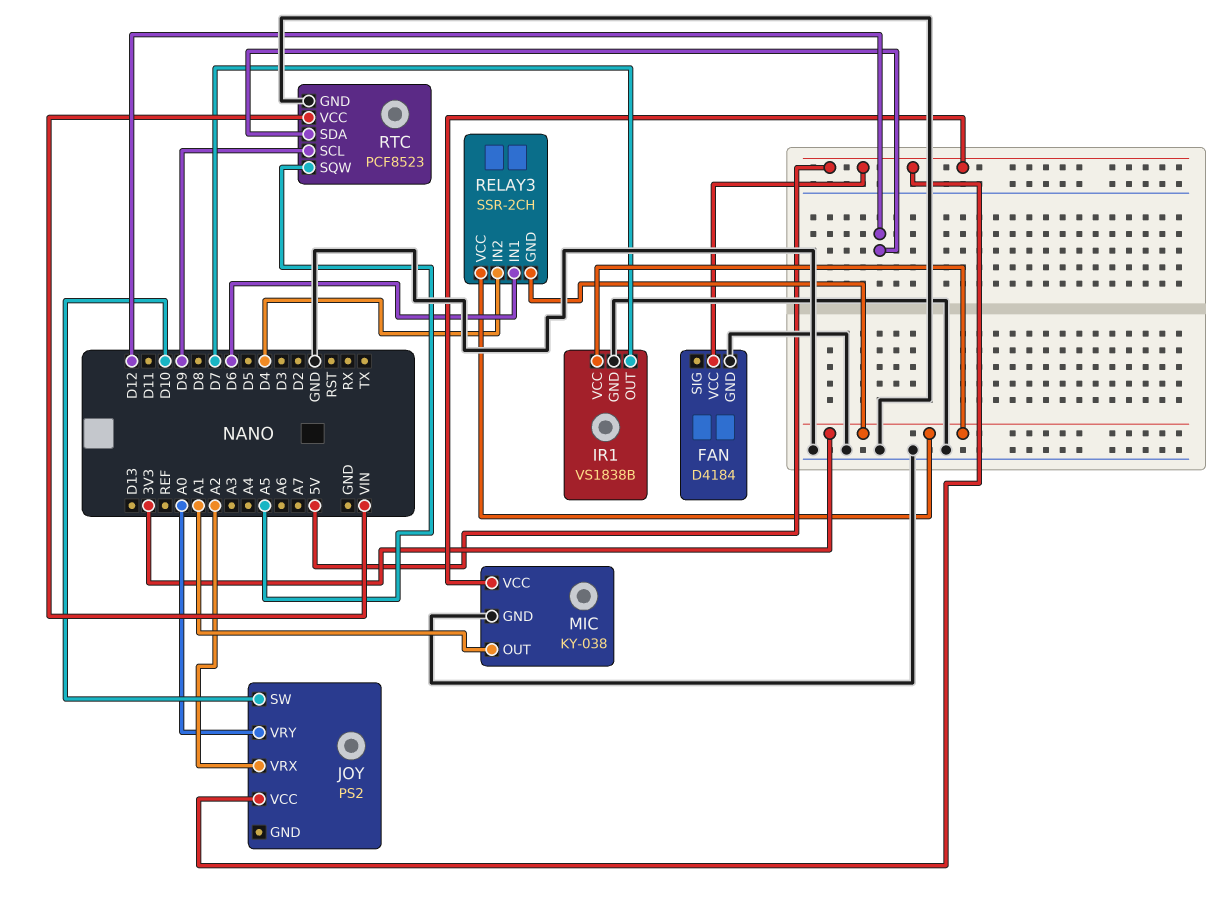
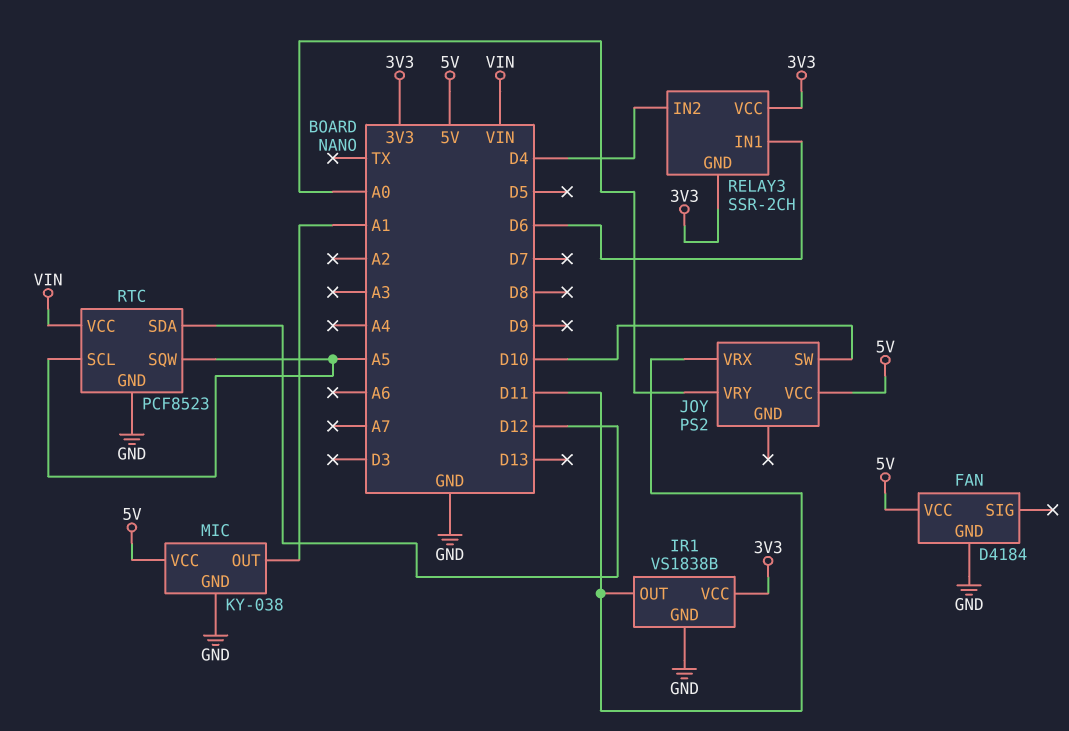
IR1 pin OUT: D7 -> D11
JOY pin VRX: A2 -> D11
RTC pin SCL: D9 -> A5

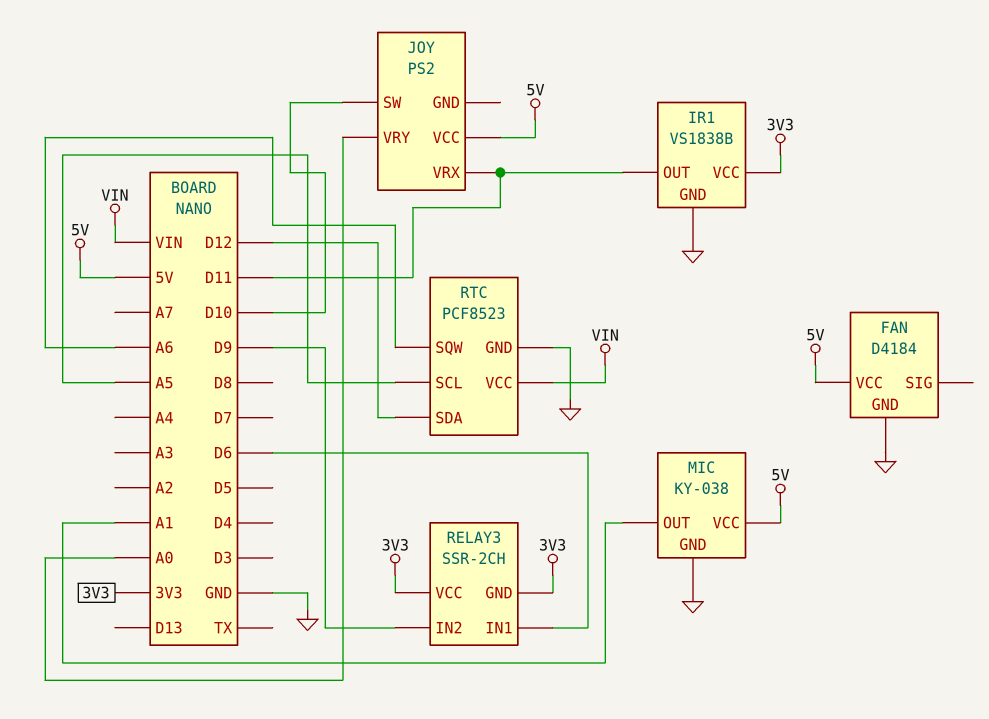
RELAY3 pin IN2: D4 -> D9
RTC pin SQW: A5 -> A6

